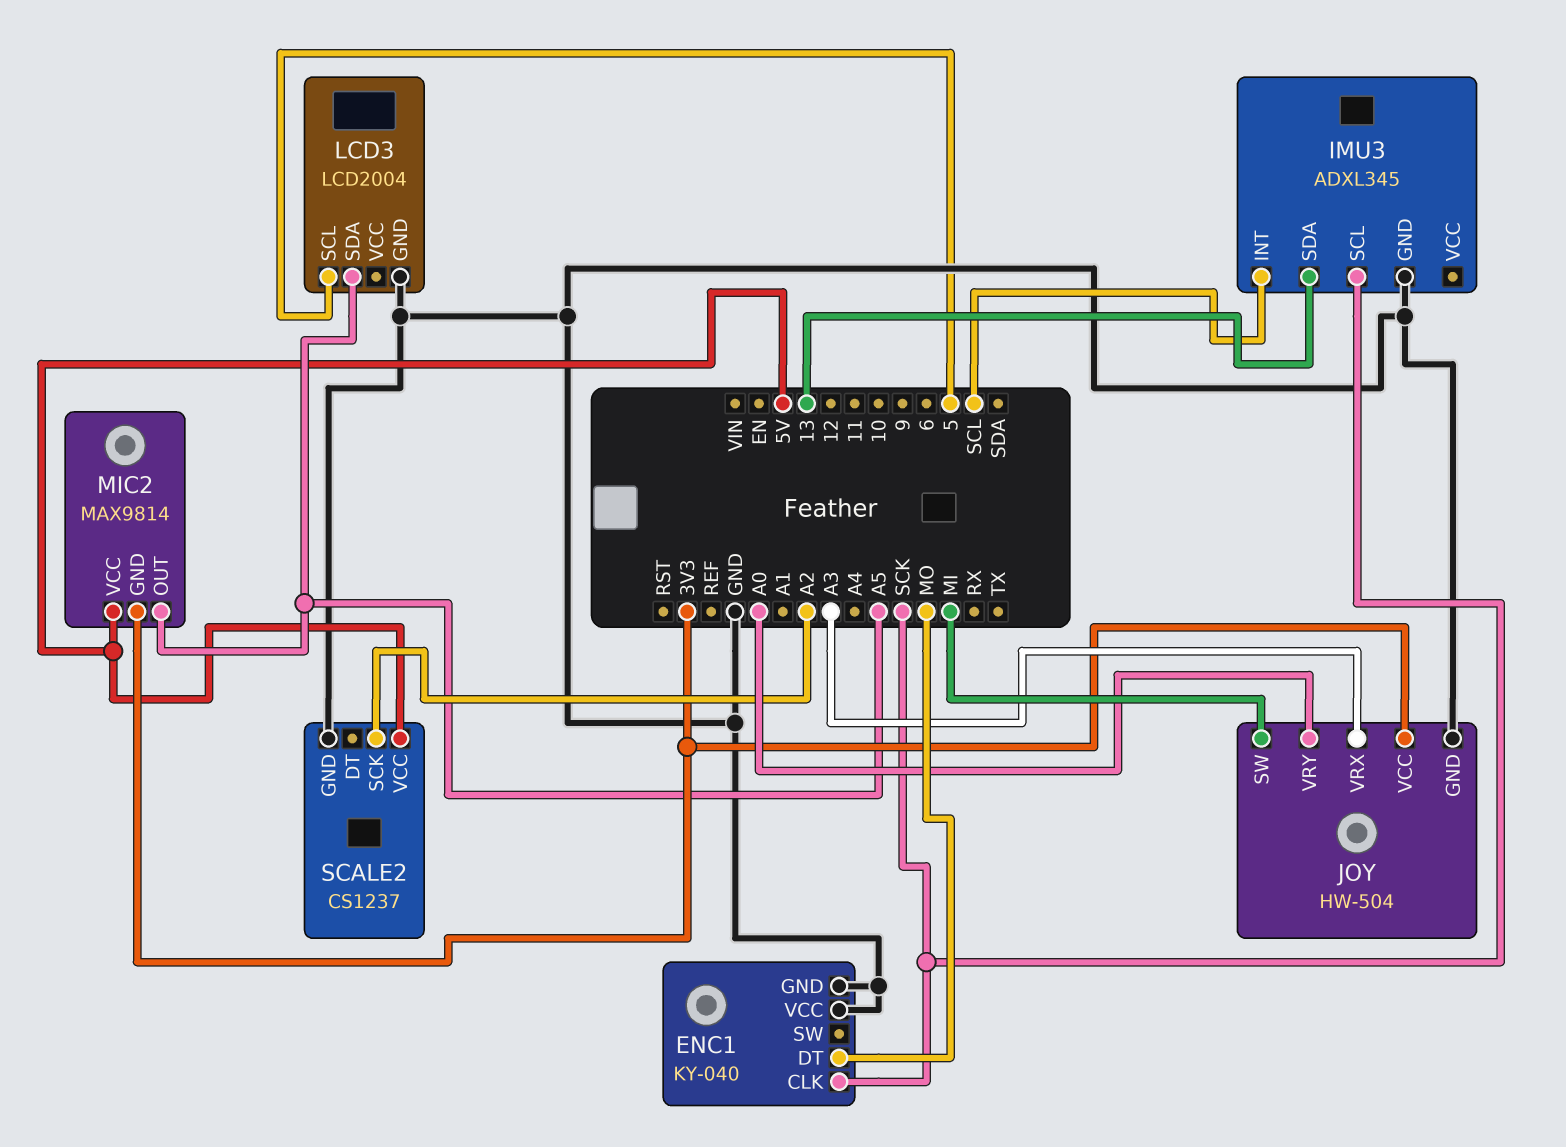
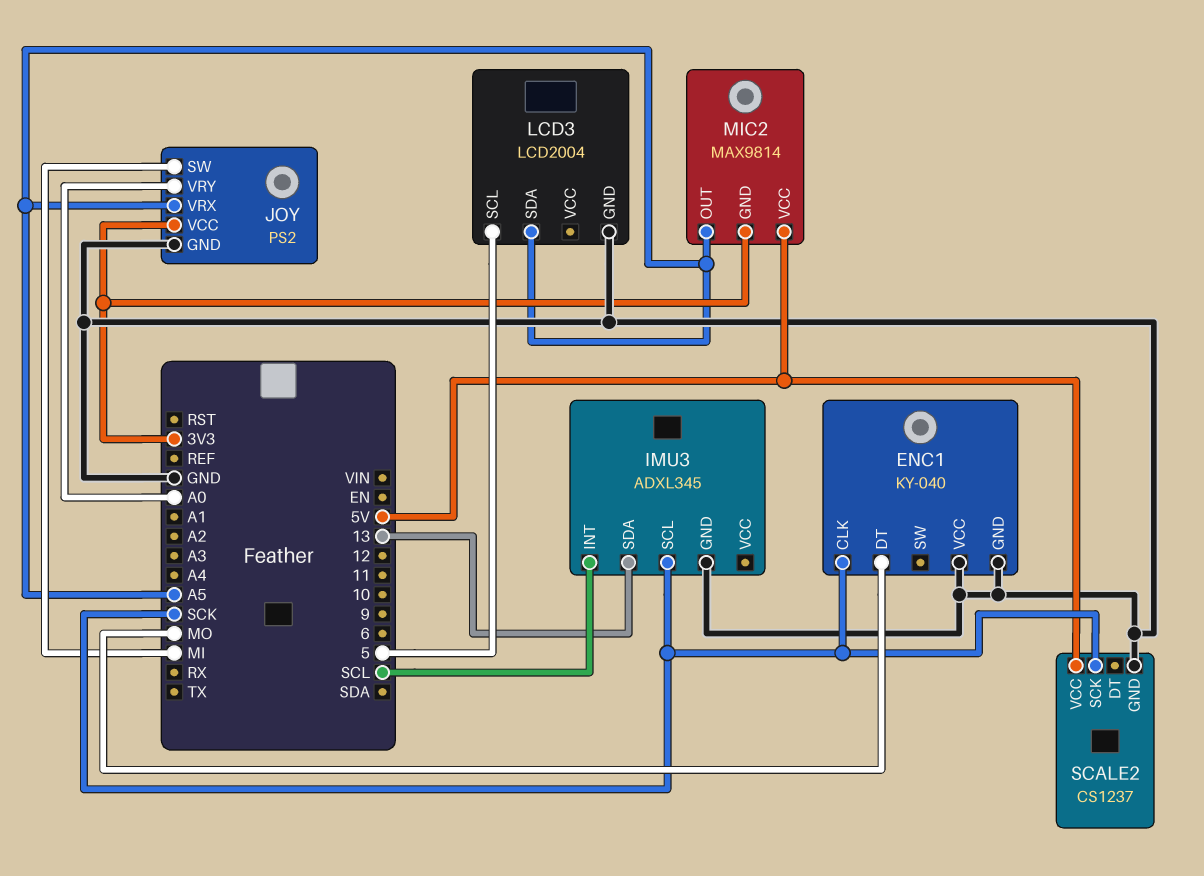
JOY: HW-504 -> PS2
JOY pin VRX: A3 -> A5
SCALE2 pin SCK: A2 -> SCK

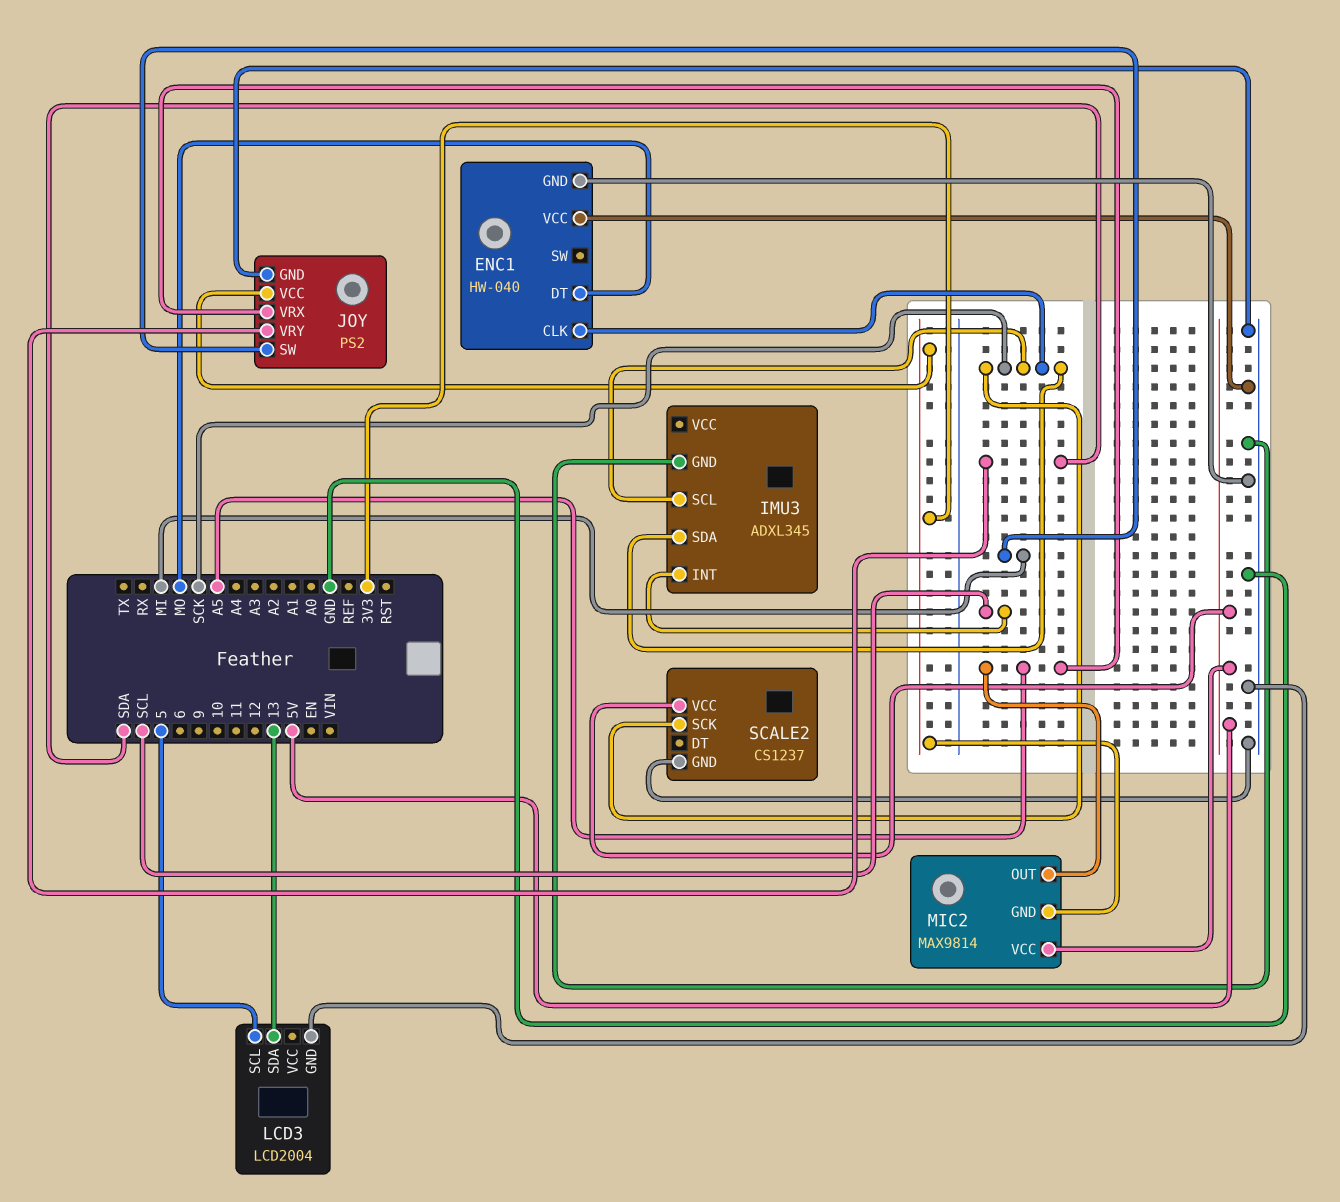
ENC1: KY-040 -> HW-040
IMU3 pin SDA: 13 -> SCK
JOY pin VRY: A0 -> SDA
LCD3 pin SDA: A5 -> 13

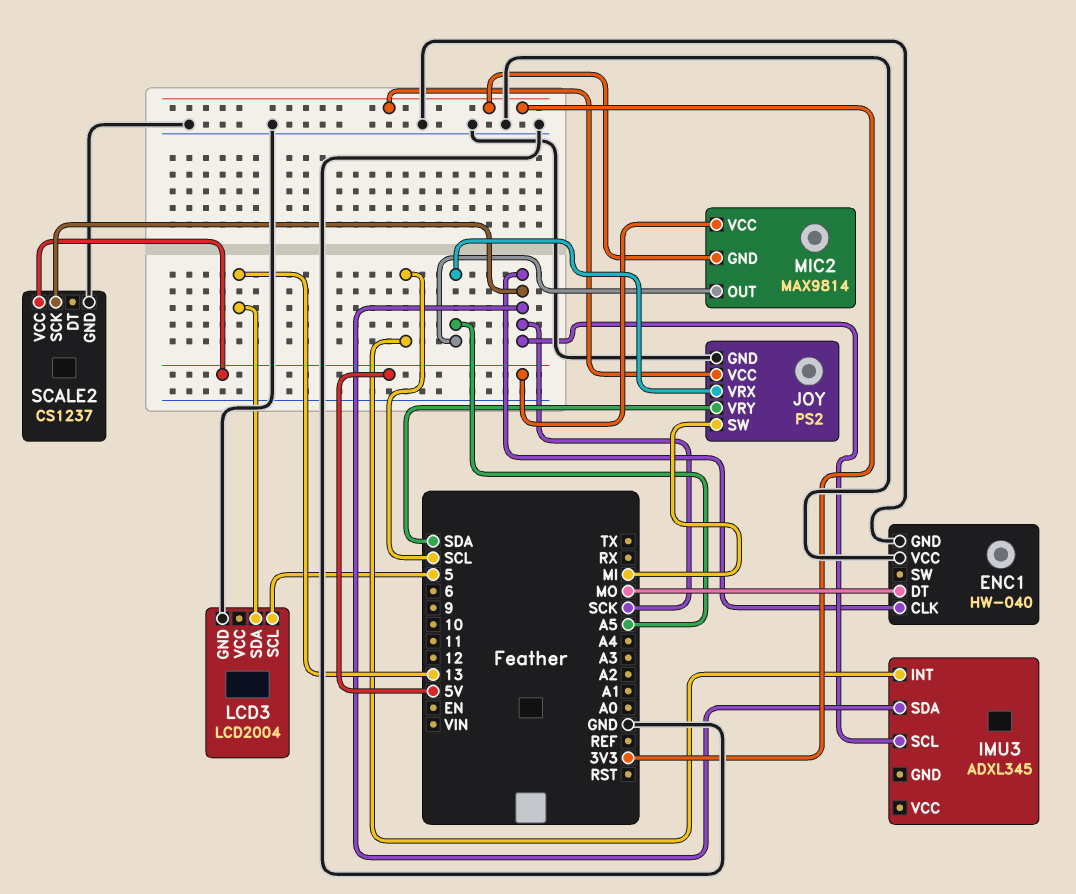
IMU3 pin GND: GND -> none

